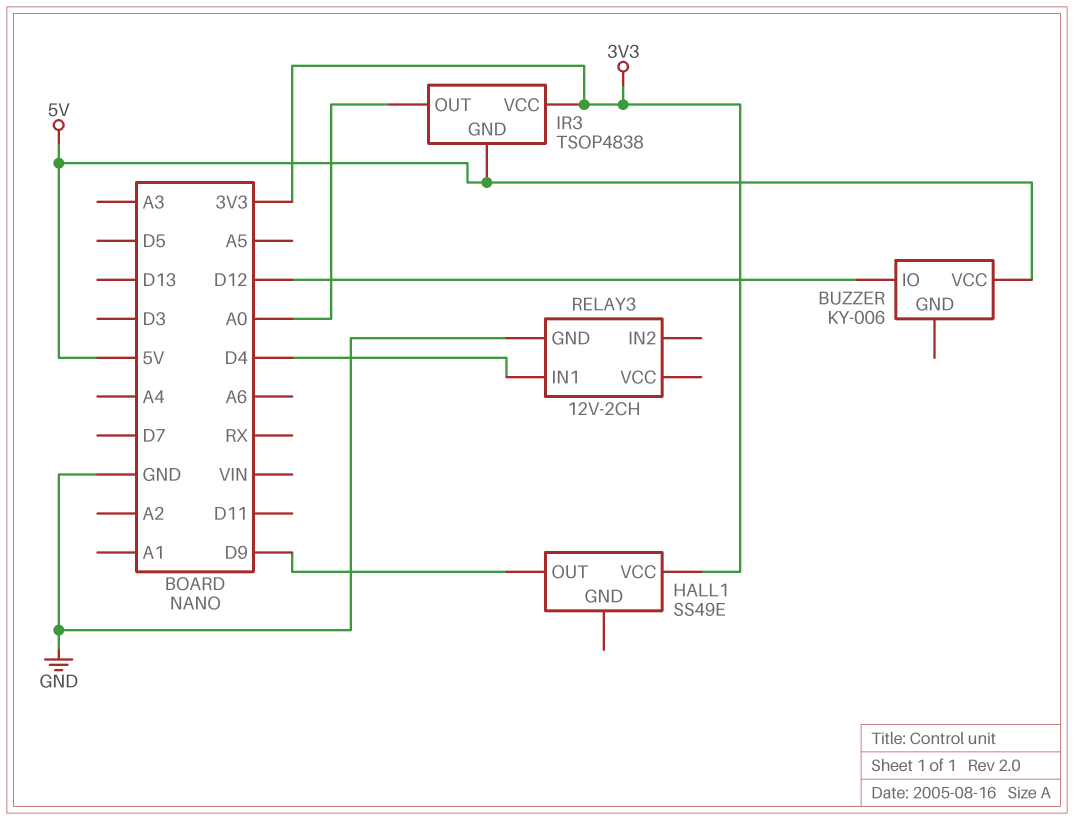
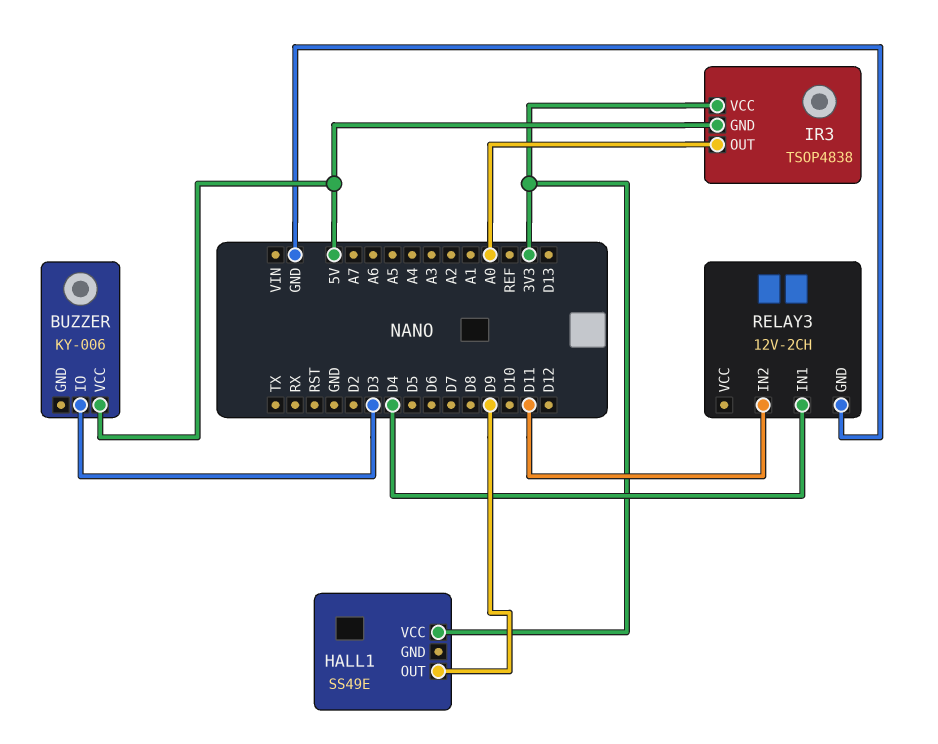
BUZZER pin IO: D12 -> D3
RELAY3 pin IN2: none -> D11

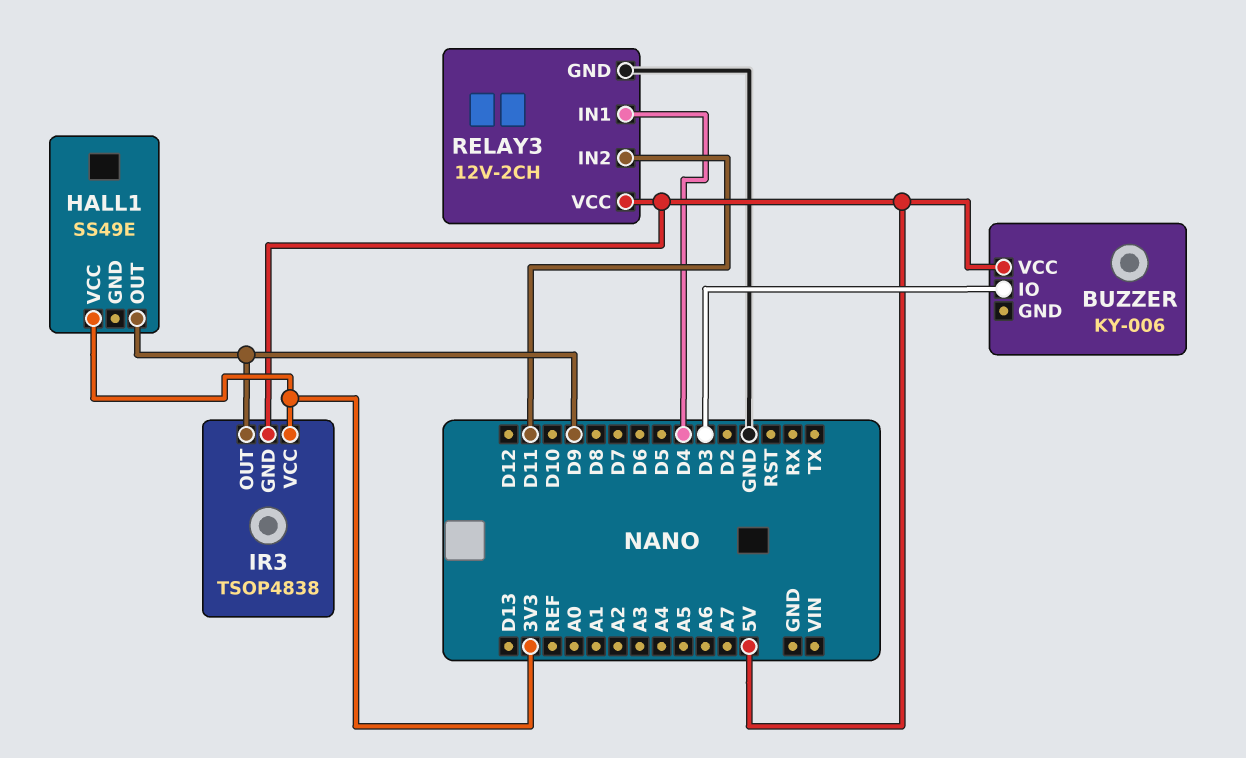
IR3 pin OUT: A0 -> D9
RELAY3 pin VCC: none -> 5V

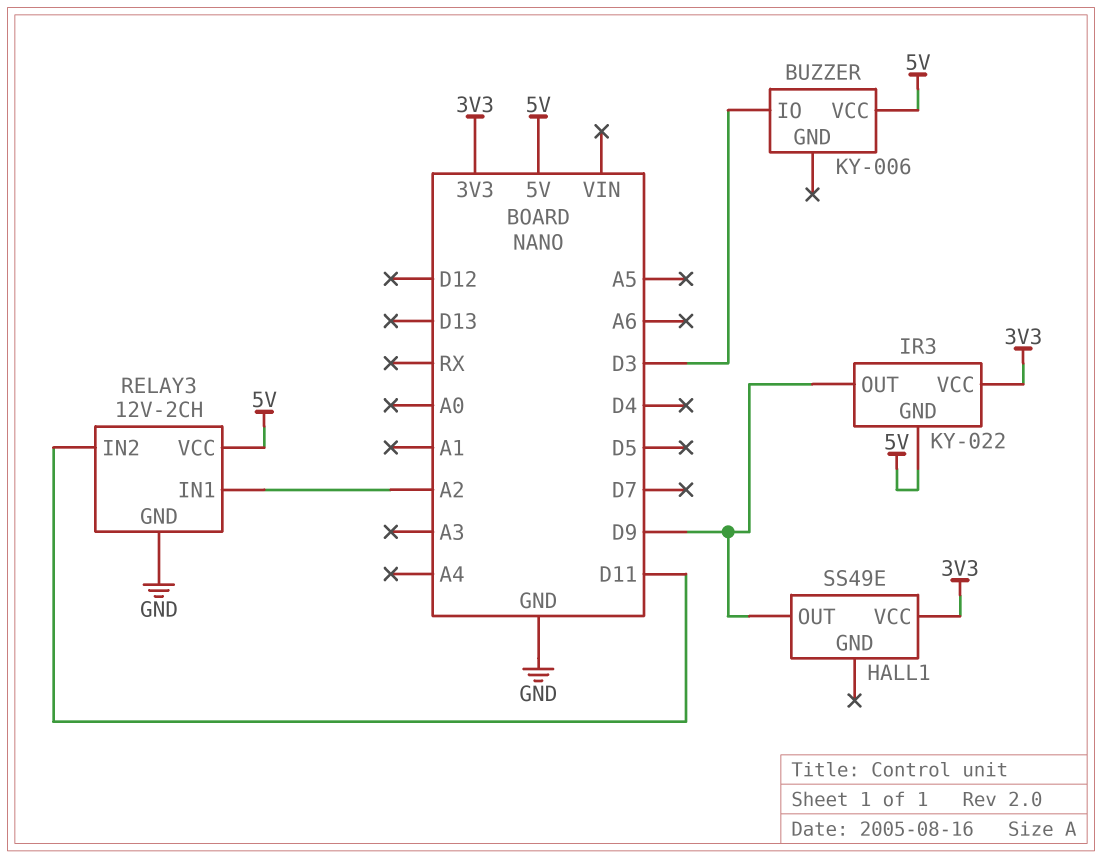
IR3: TSOP4838 -> KY-022
RELAY3 pin IN1: D4 -> A2

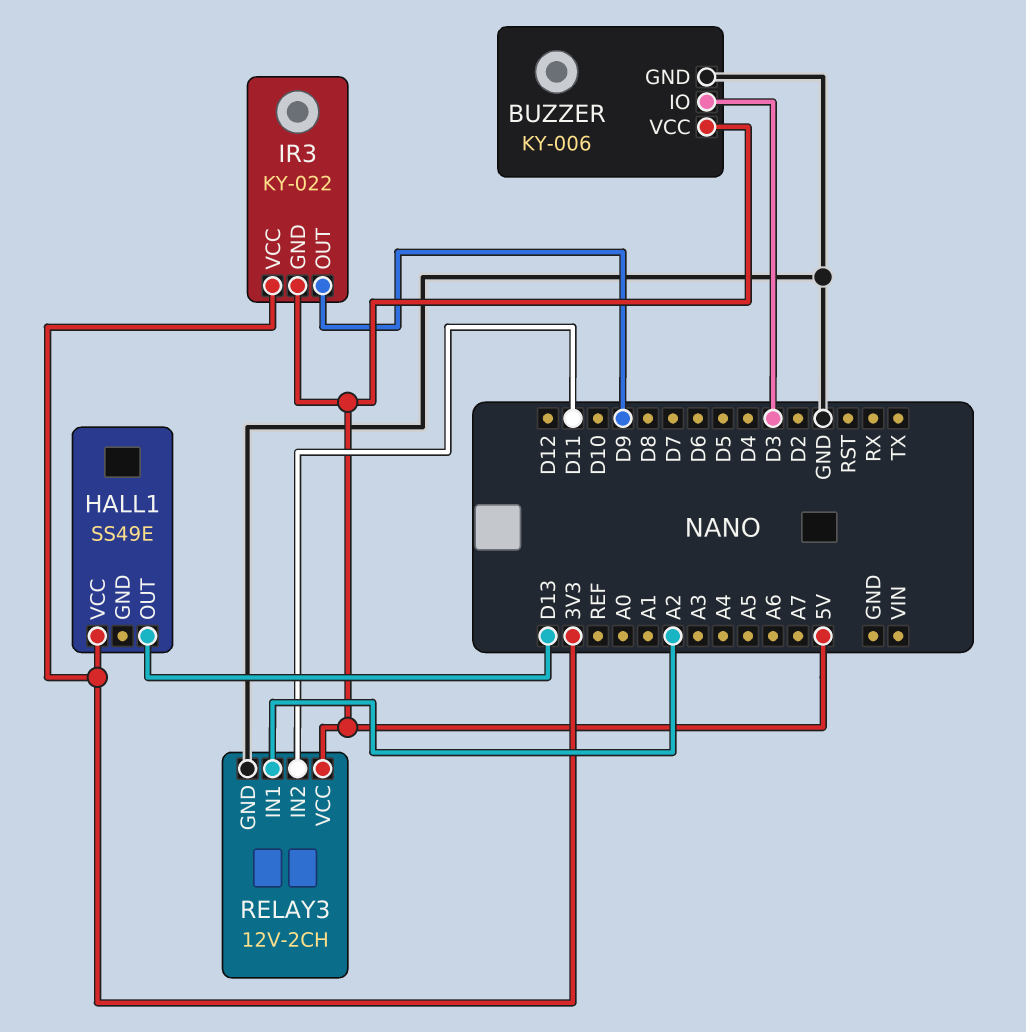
BUZZER pin GND: none -> GND
HALL1 pin OUT: D9 -> D13

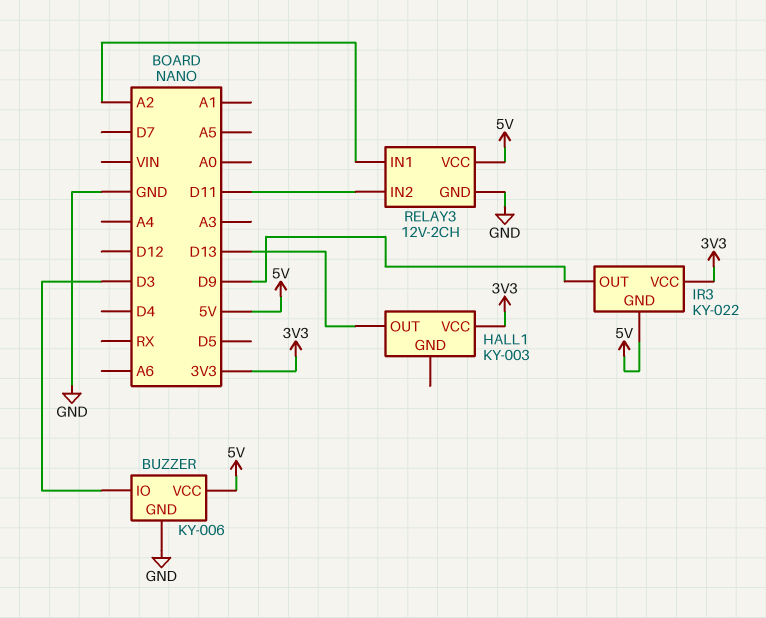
HALL1: SS49E -> KY-003

